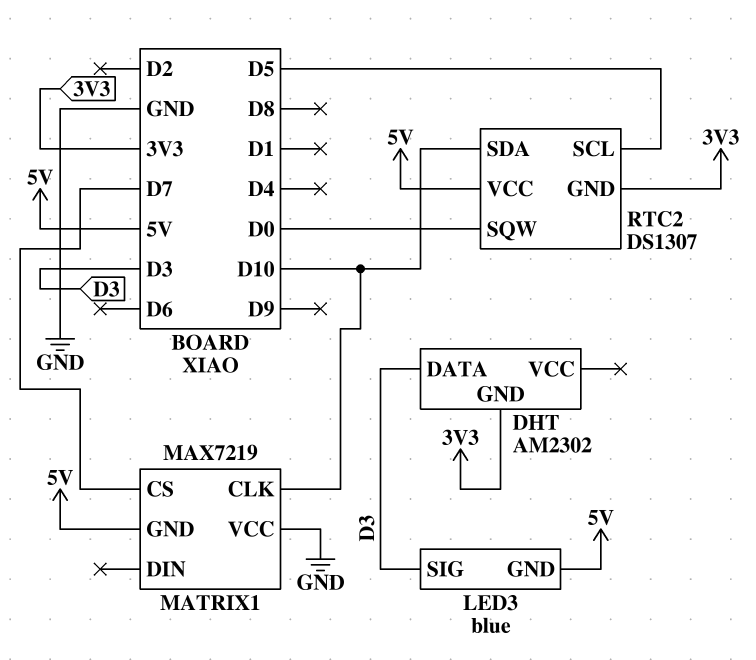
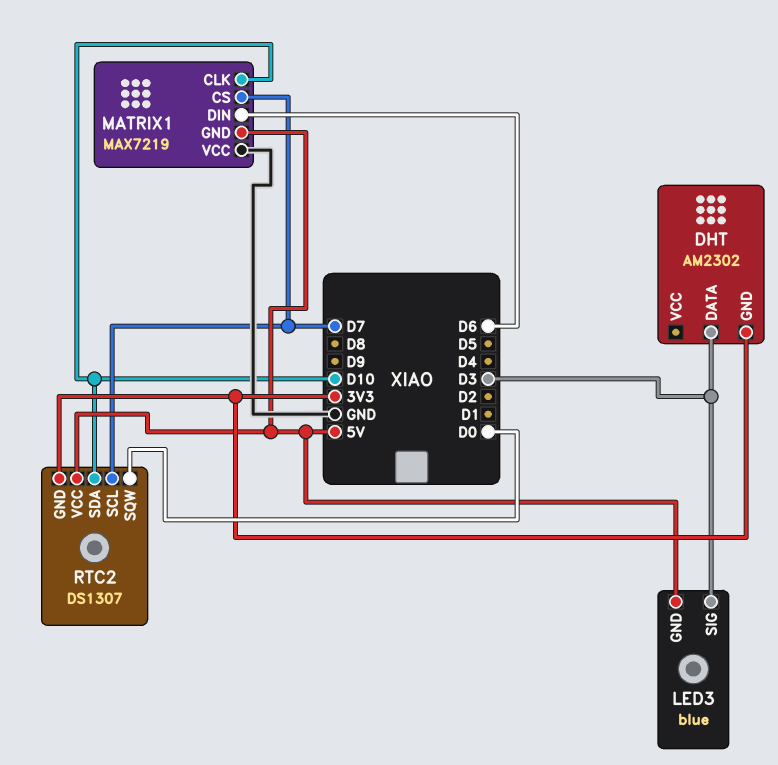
MATRIX1 pin DIN: none -> D6
RTC2 pin SCL: D5 -> D7

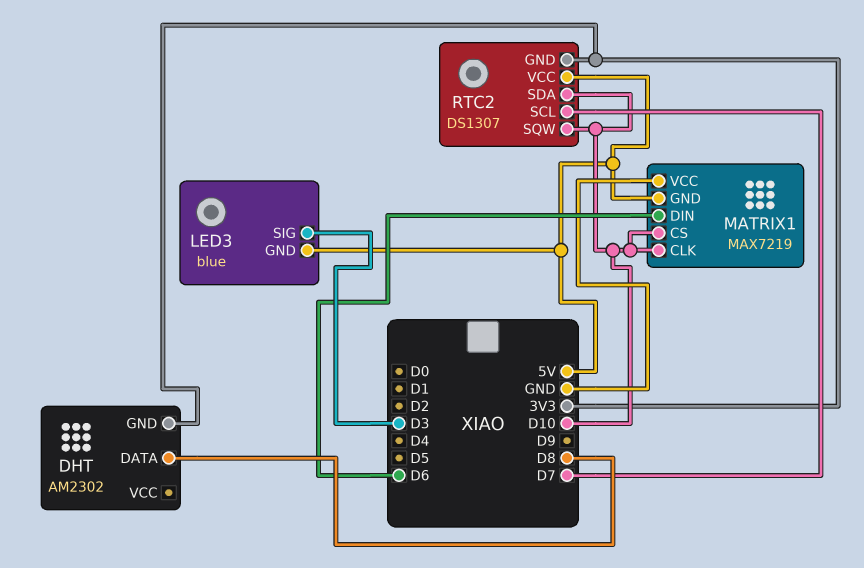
DHT pin DATA: D3 -> D8
MATRIX1 pin CS: D7 -> D10
RTC2 pin SQW: D0 -> D10

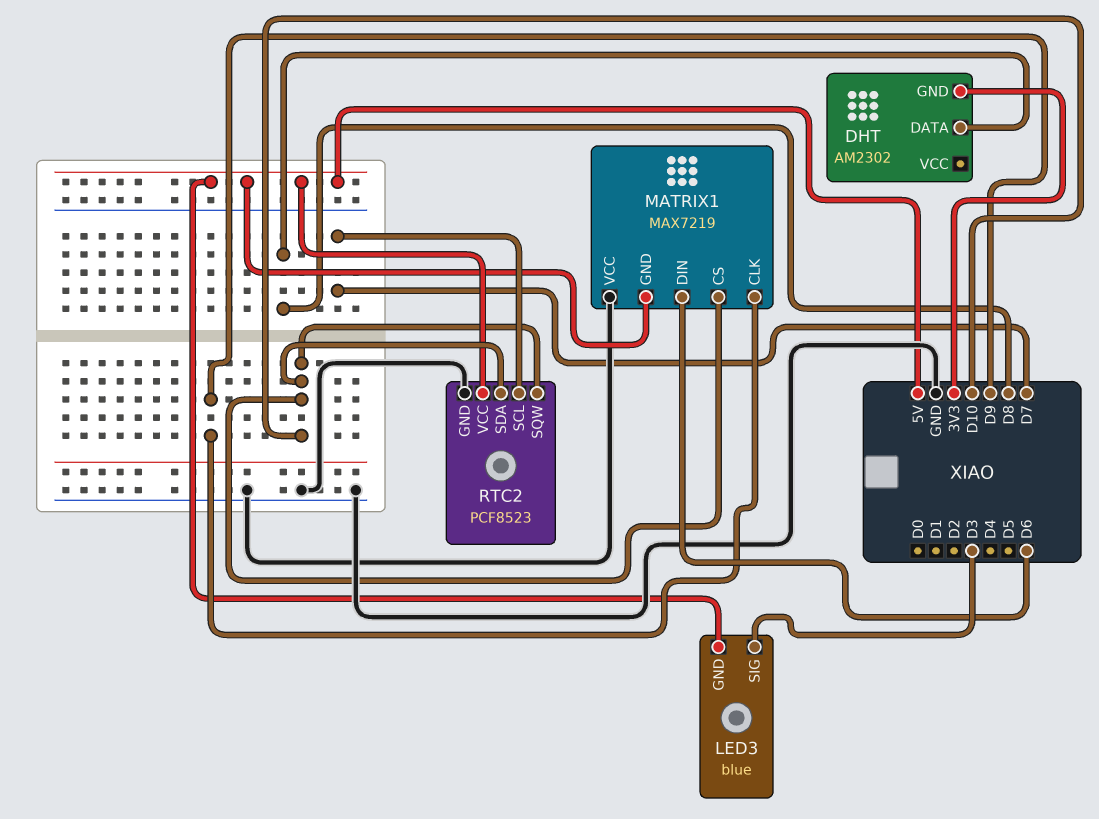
MATRIX1 pin CLK: D10 -> D9
RTC2: DS1307 -> PCF8523
RTC2 pin GND: 3V3 -> GND

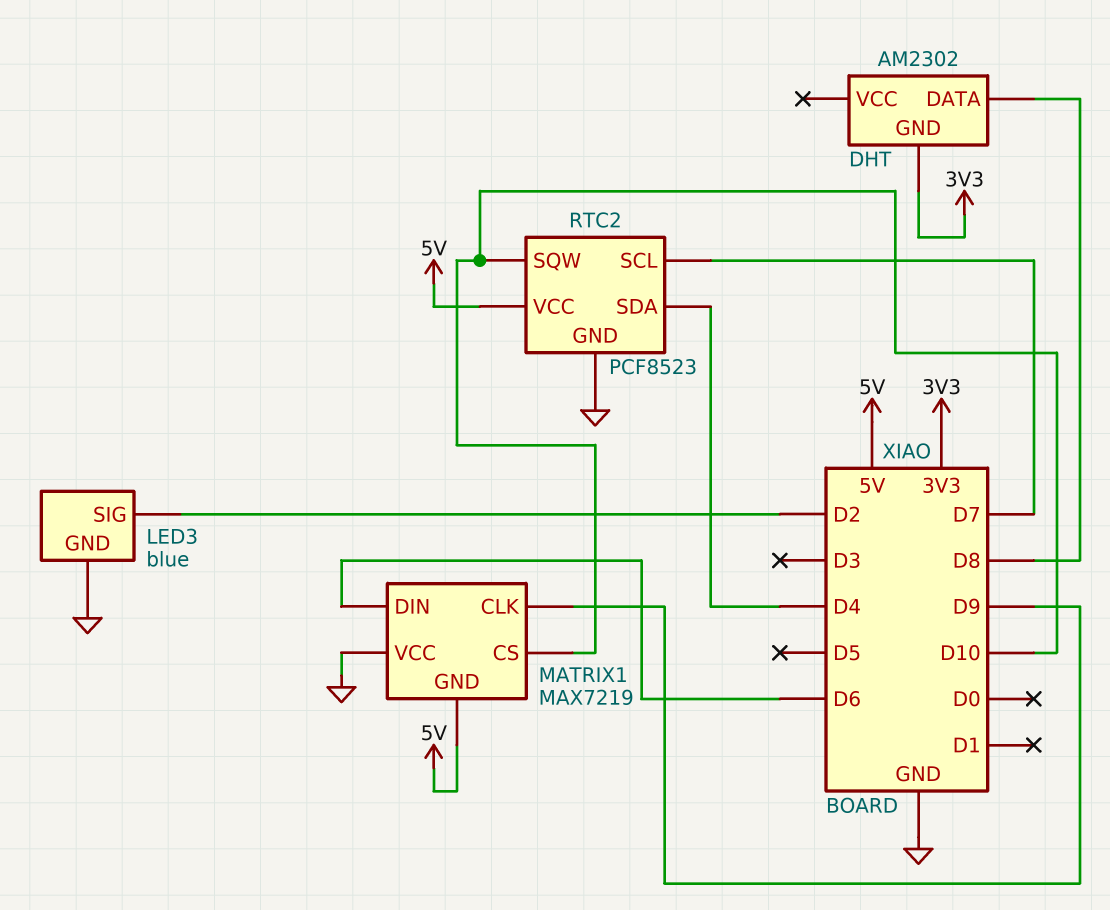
LED3 pin GND: 5V -> GND
LED3 pin SIG: D3 -> D2
RTC2 pin SDA: D10 -> D4

